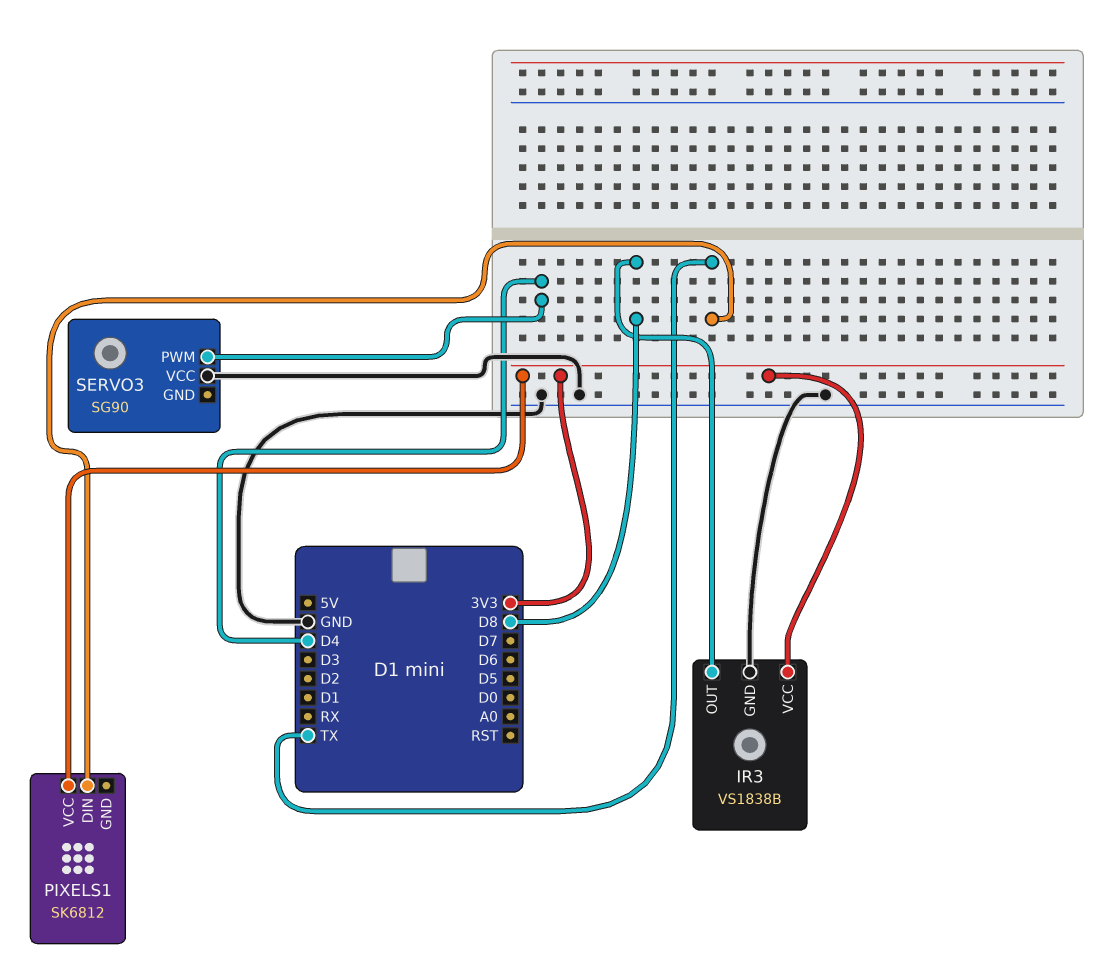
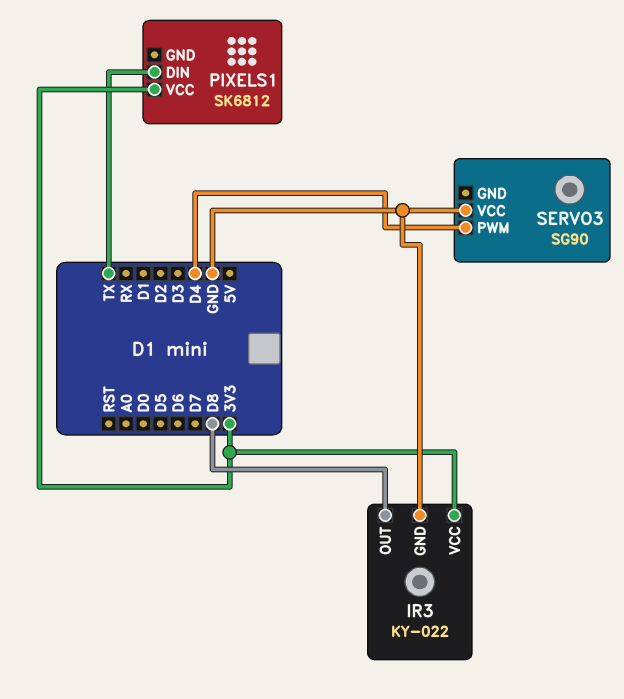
IR3: VS1838B -> KY-022

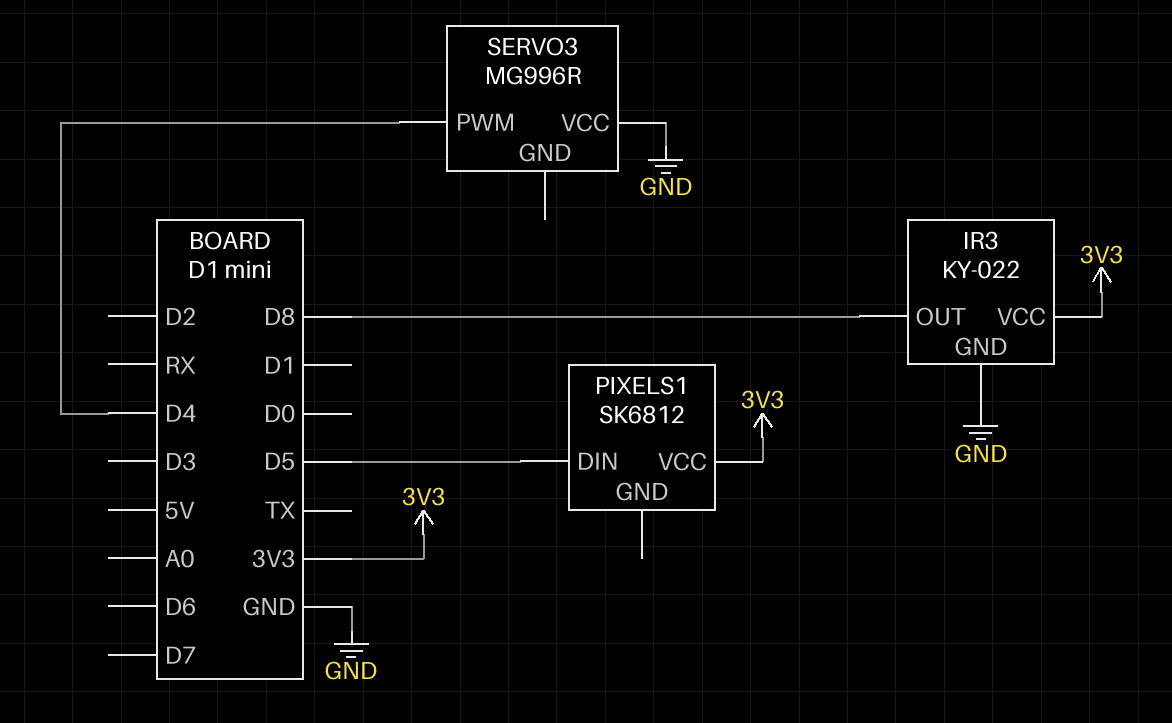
PIXELS1 pin DIN: TX -> D5
SERVO3: SG90 -> MG996R

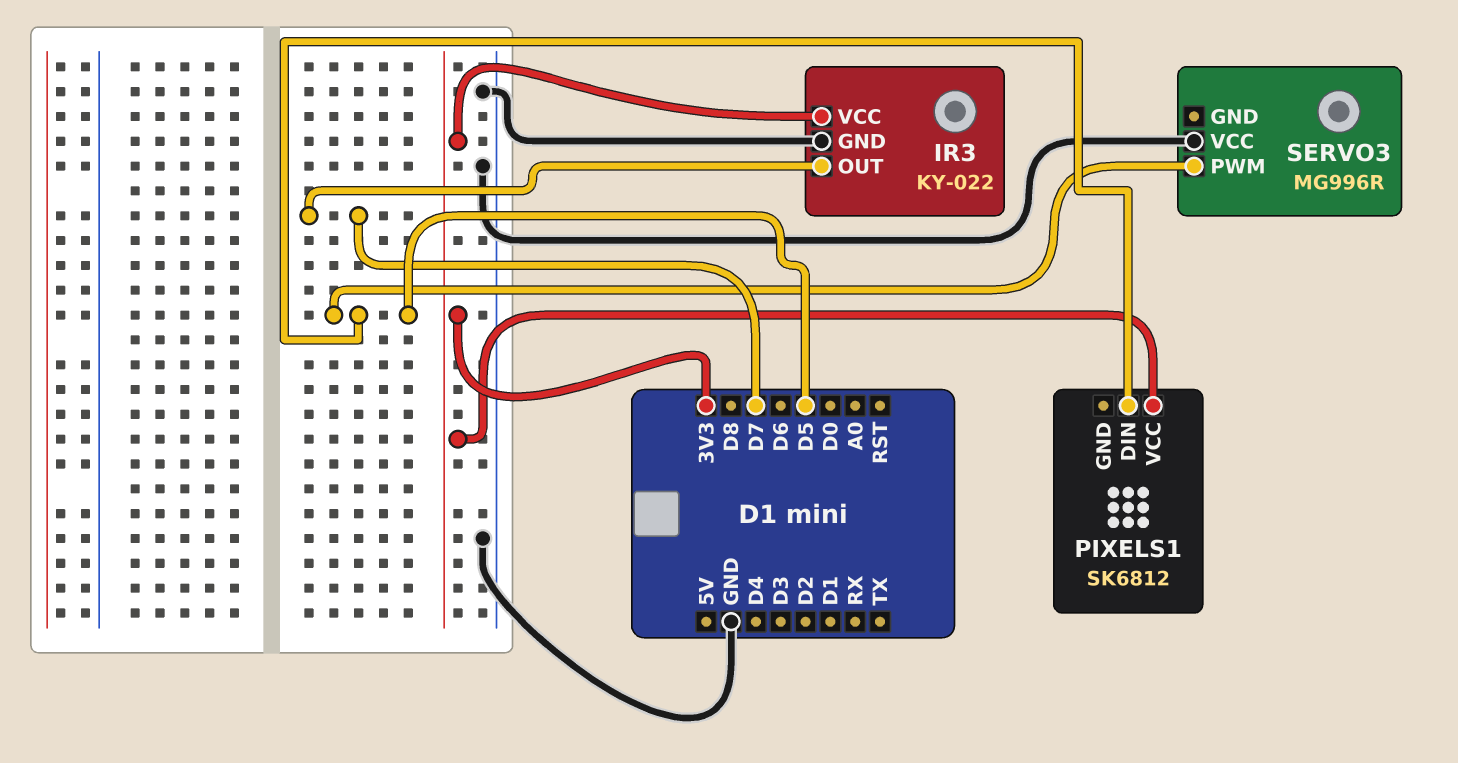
IR3 pin OUT: D8 -> D7
SERVO3 pin PWM: D4 -> D5

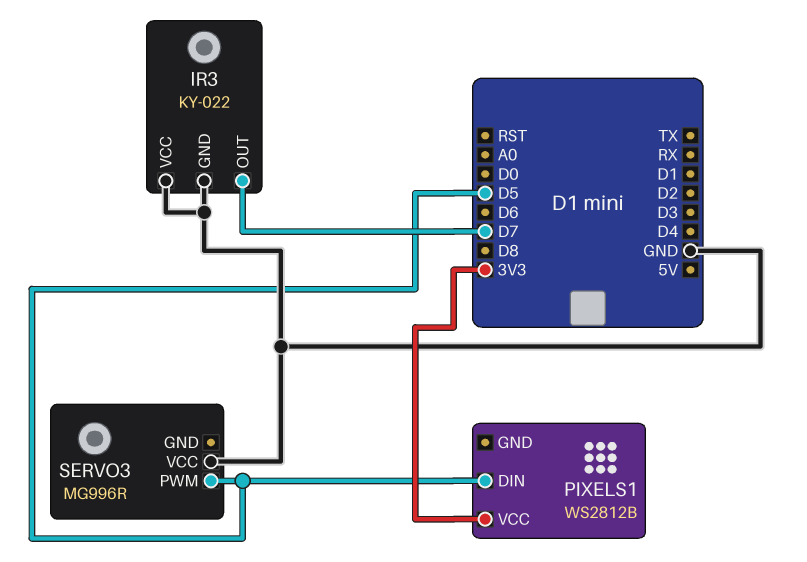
IR3 pin VCC: 3V3 -> GND
PIXELS1: SK6812 -> WS2812B

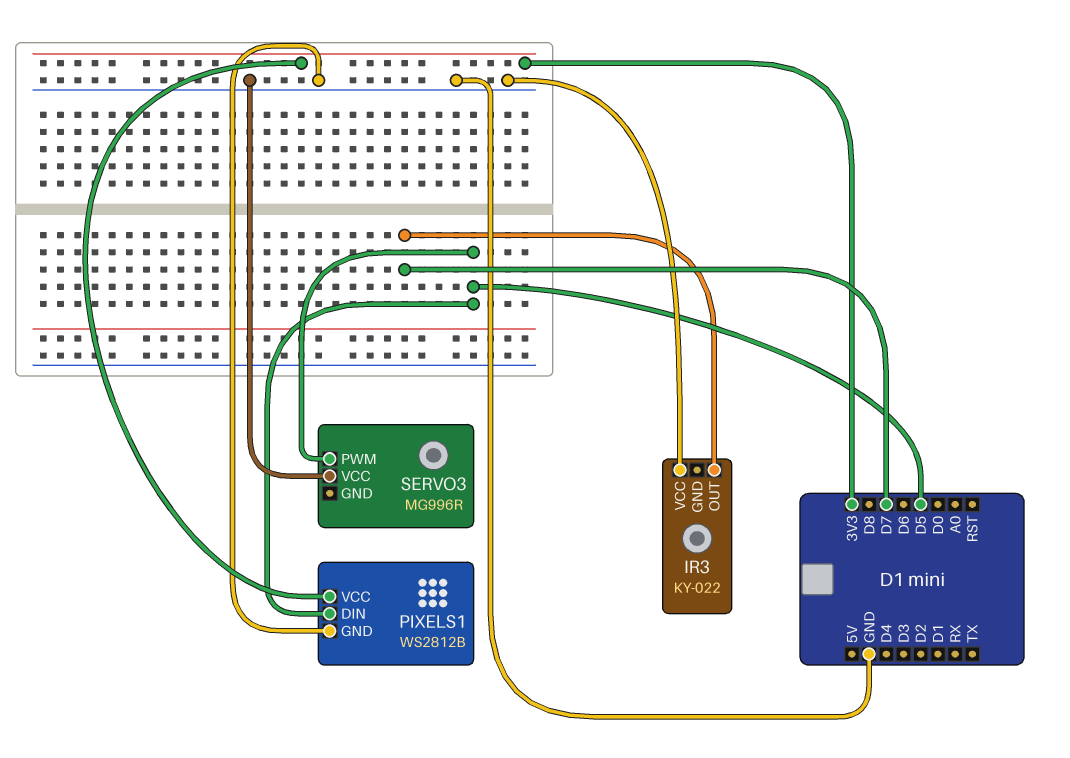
IR3 pin GND: GND -> none
PIXELS1 pin GND: none -> GND

